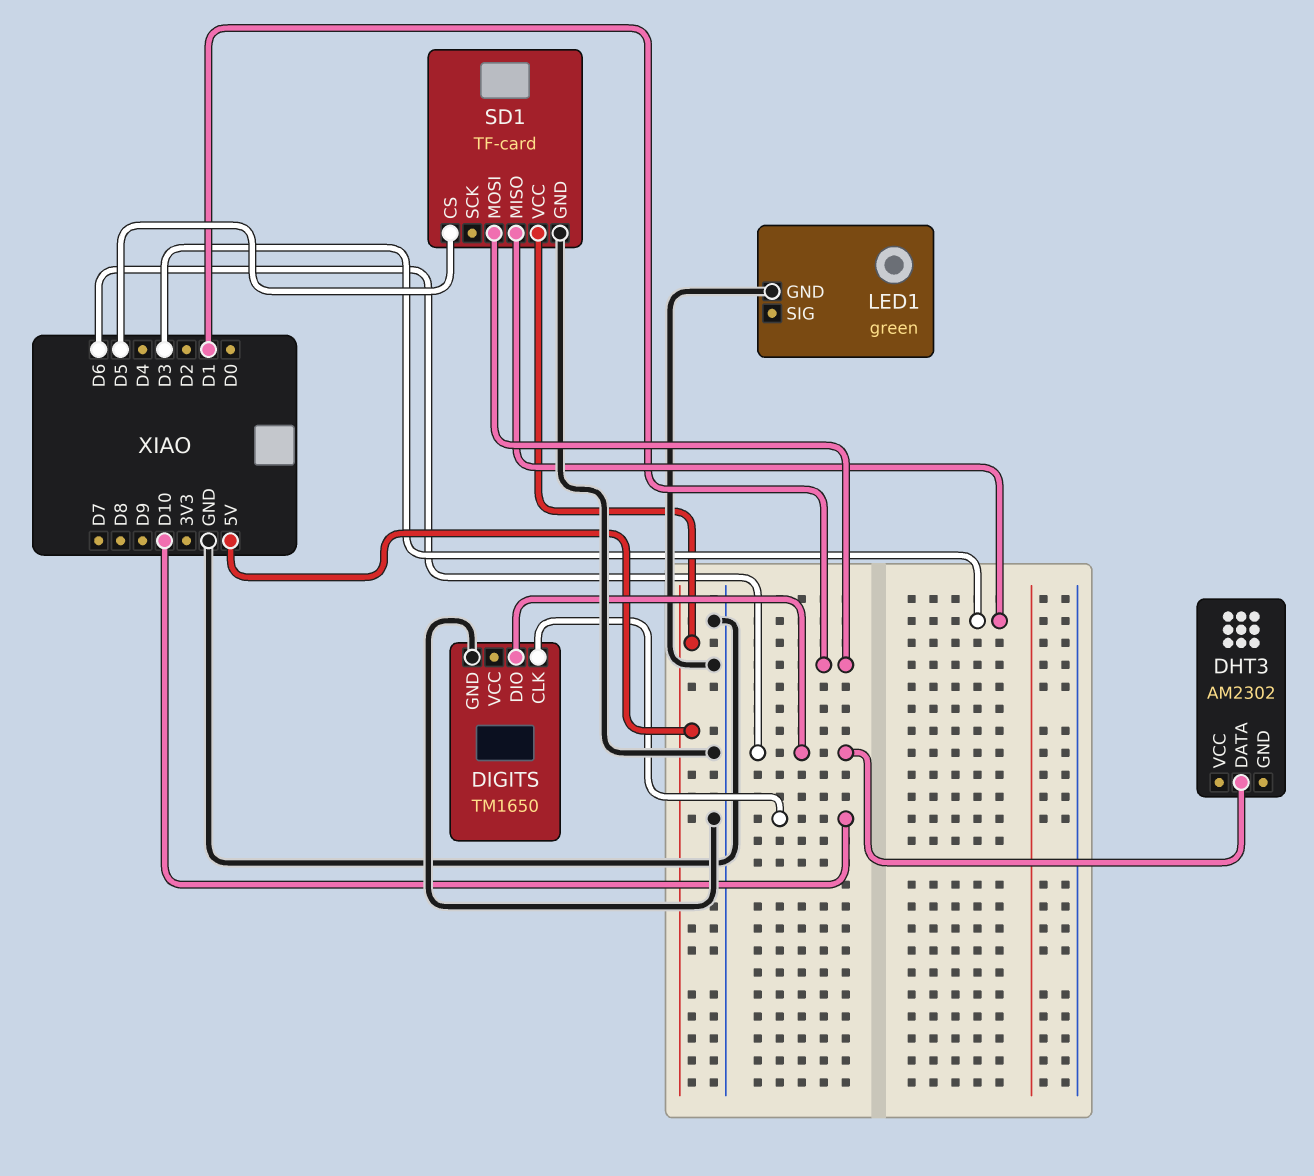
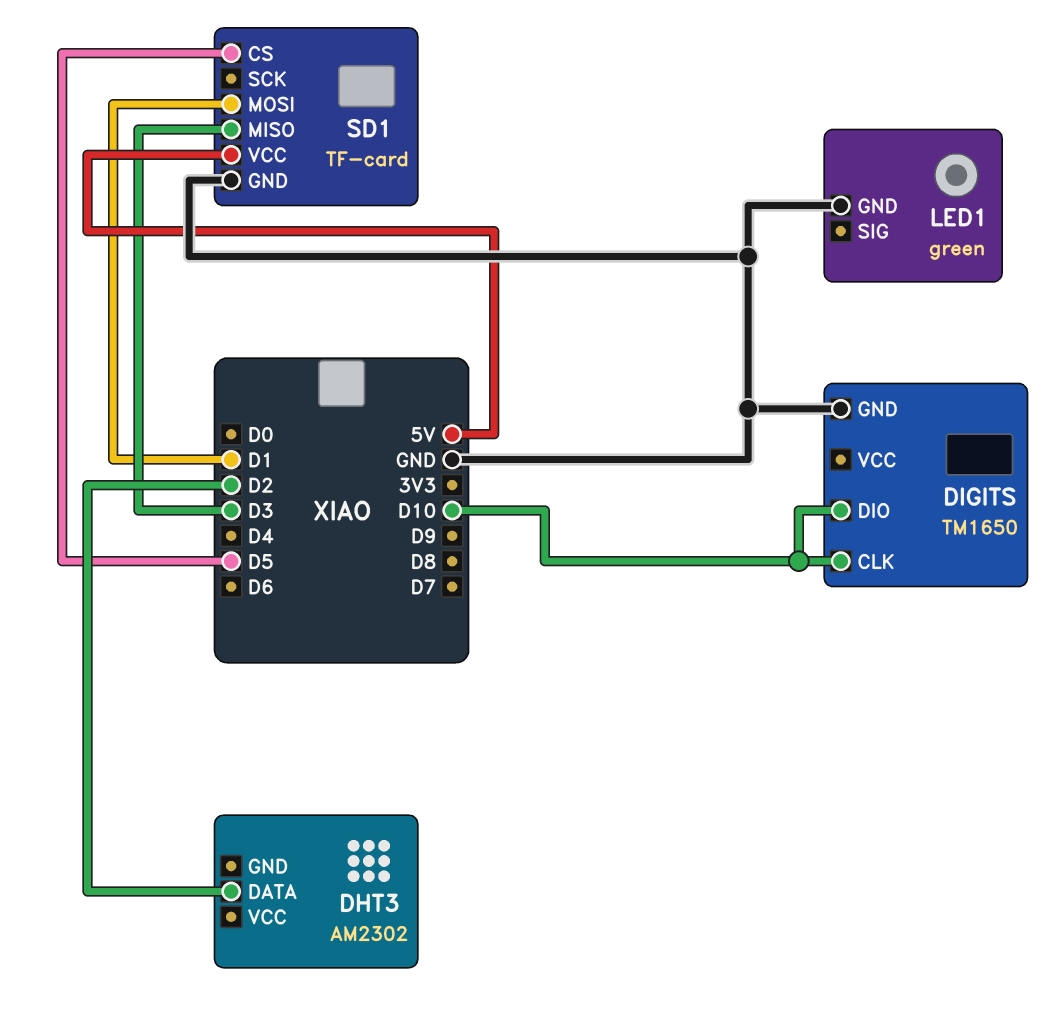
DHT3 pin DATA: D6 -> D2
DIGITS pin DIO: D6 -> D10

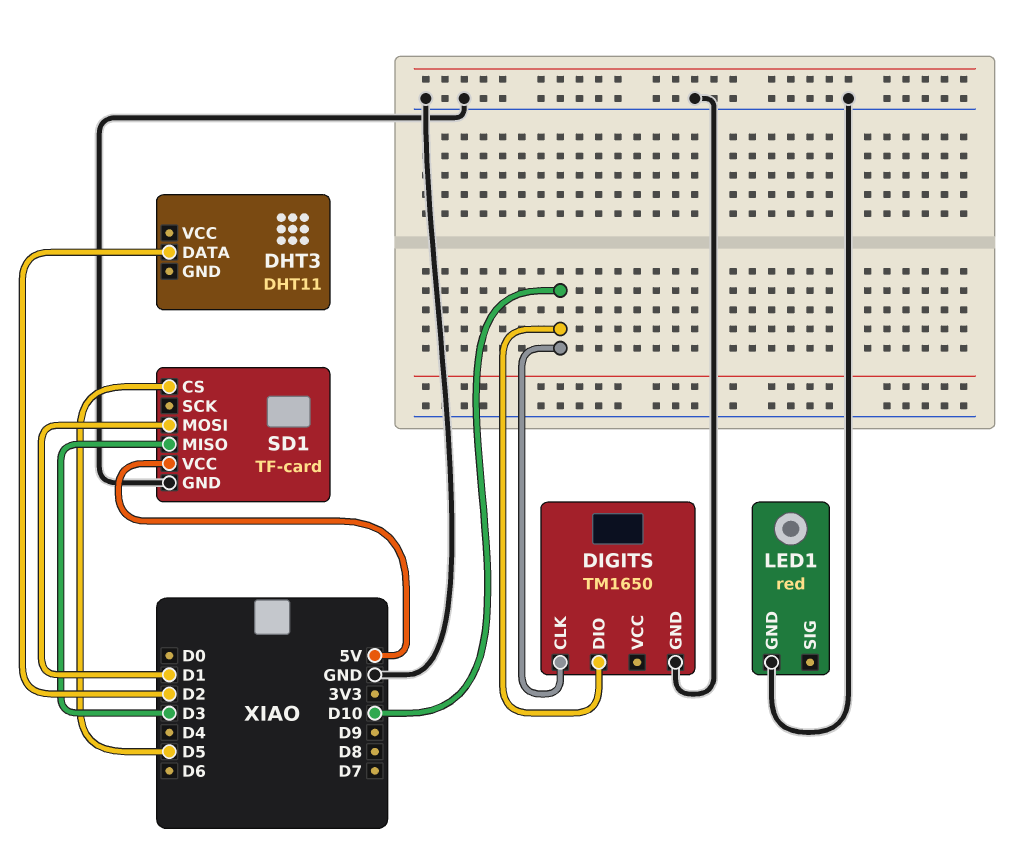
DHT3: AM2302 -> DHT11
LED1: green -> red

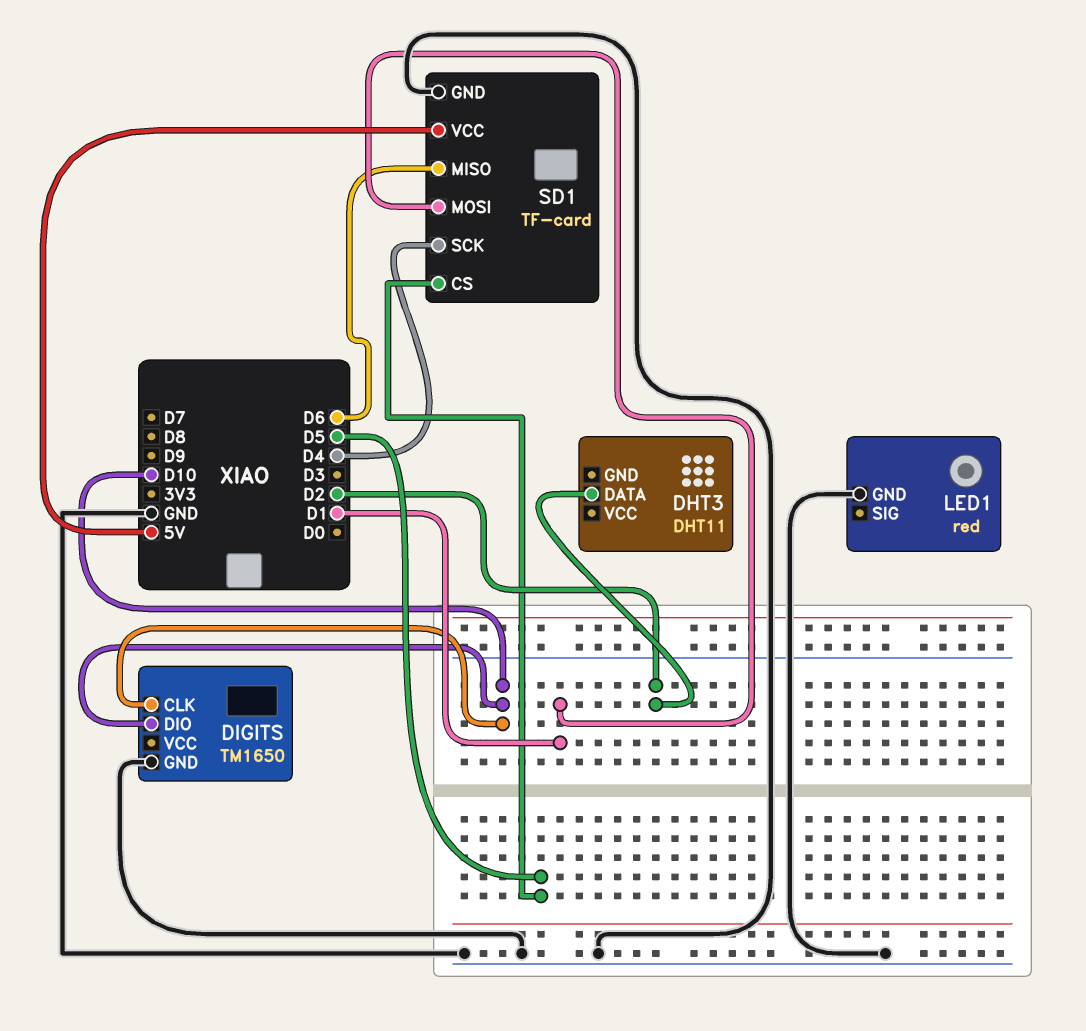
SD1 pin MISO: D3 -> D6
SD1 pin SCK: none -> D4

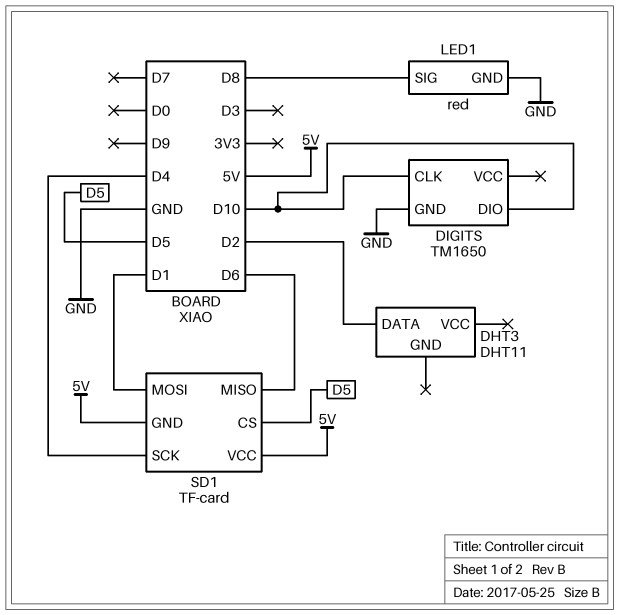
LED1 pin SIG: none -> D8
SD1 pin GND: GND -> 5V

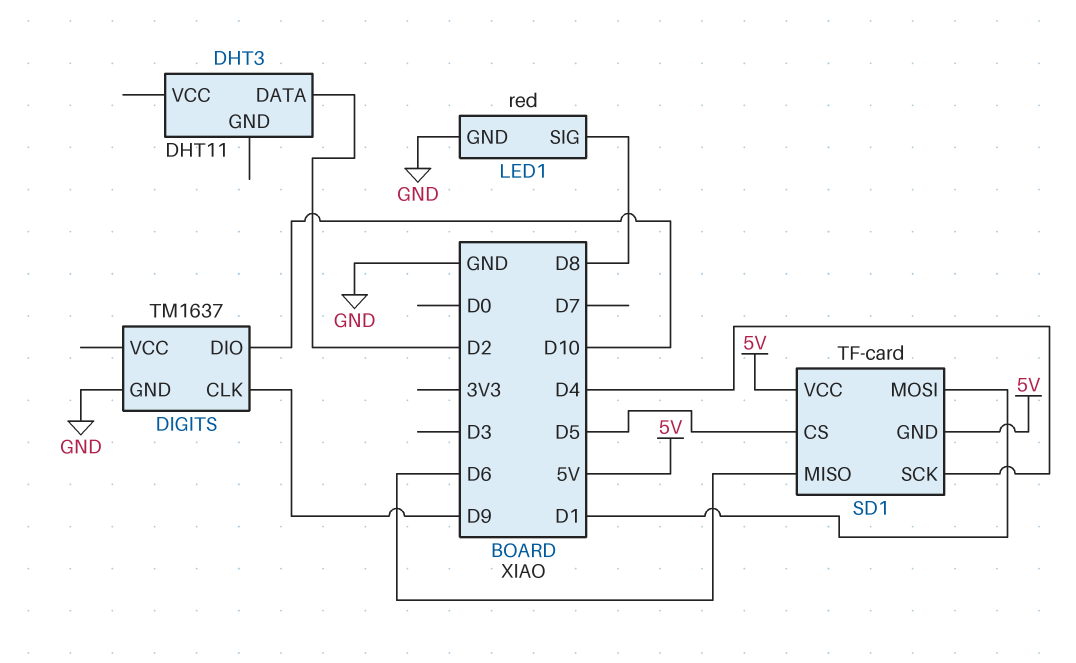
DIGITS: TM1650 -> TM1637
DIGITS pin CLK: D10 -> D9

